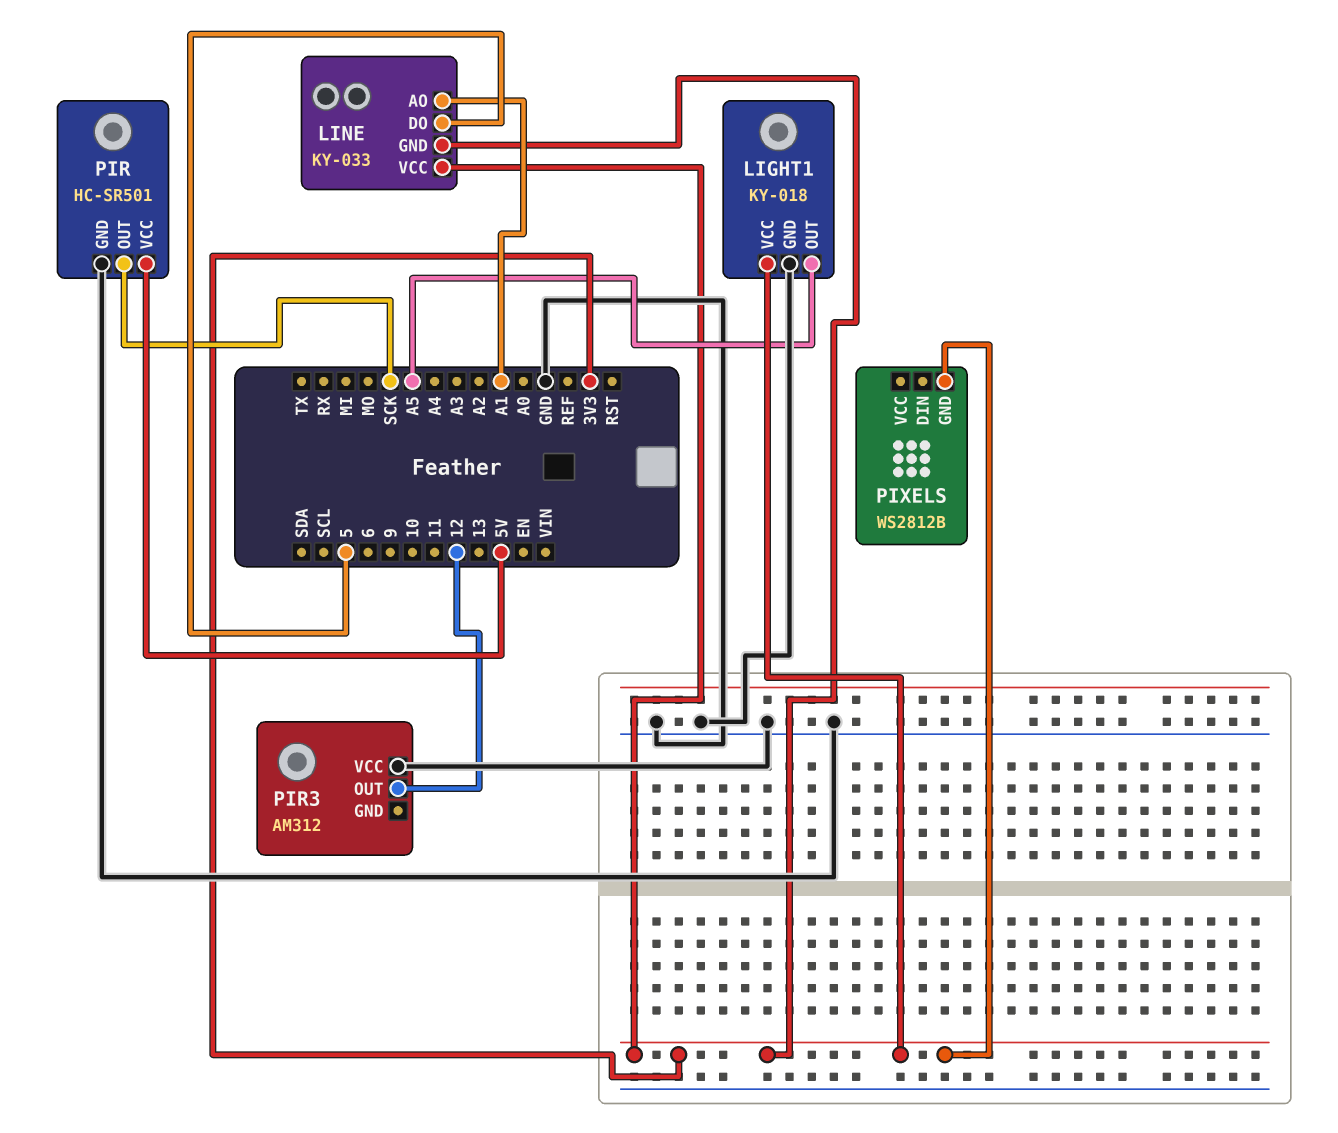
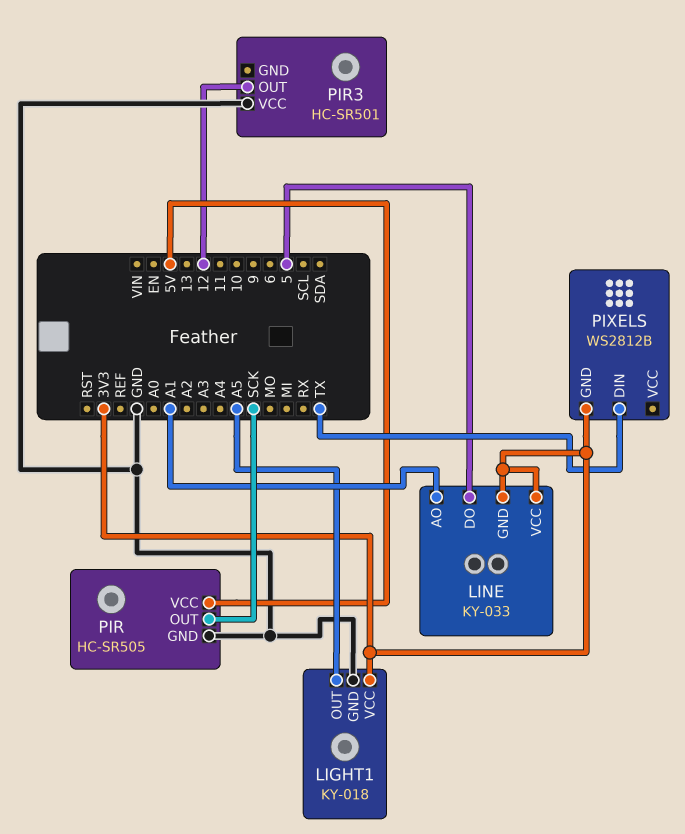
PIR: HC-SR501 -> HC-SR505
PIR3: AM312 -> HC-SR501
PIXELS pin DIN: none -> TX

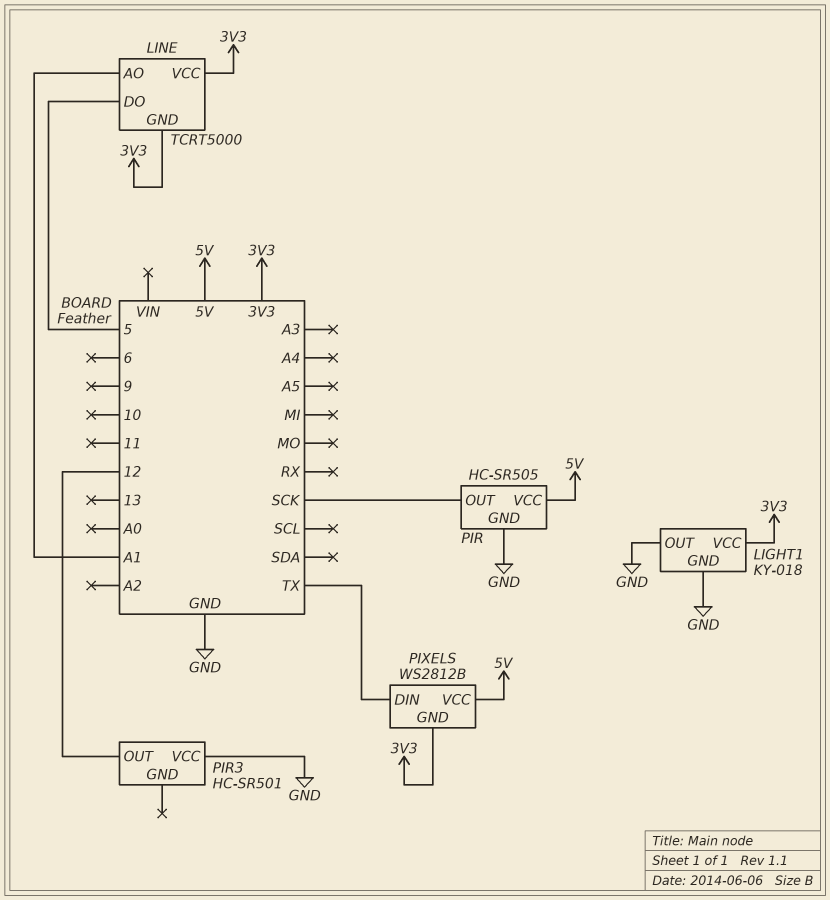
LIGHT1 pin OUT: A5 -> GND
LINE: KY-033 -> TCRT5000
PIXELS pin VCC: none -> 5V

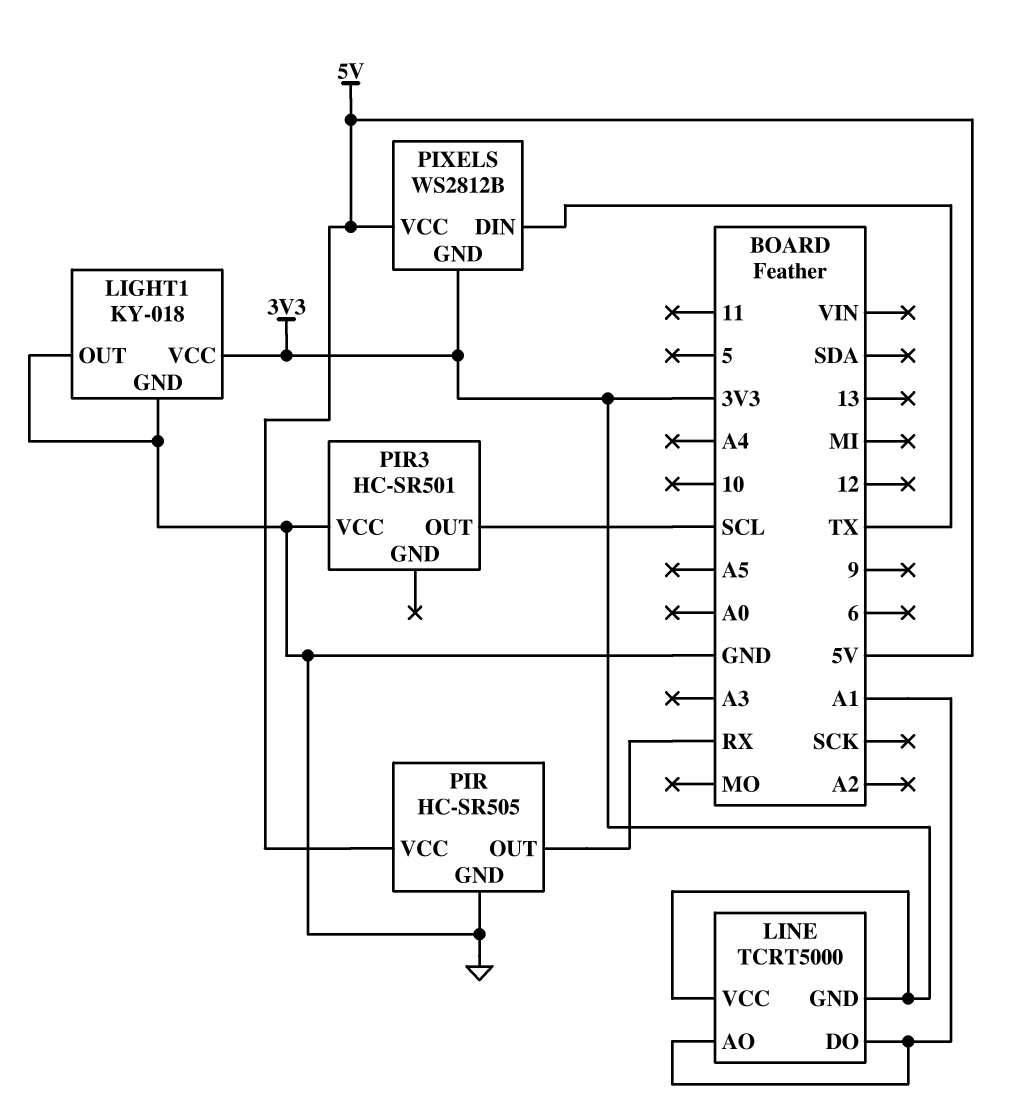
LINE pin DO: 5 -> A1
PIR pin OUT: SCK -> RX
PIR3 pin OUT: 12 -> SCL

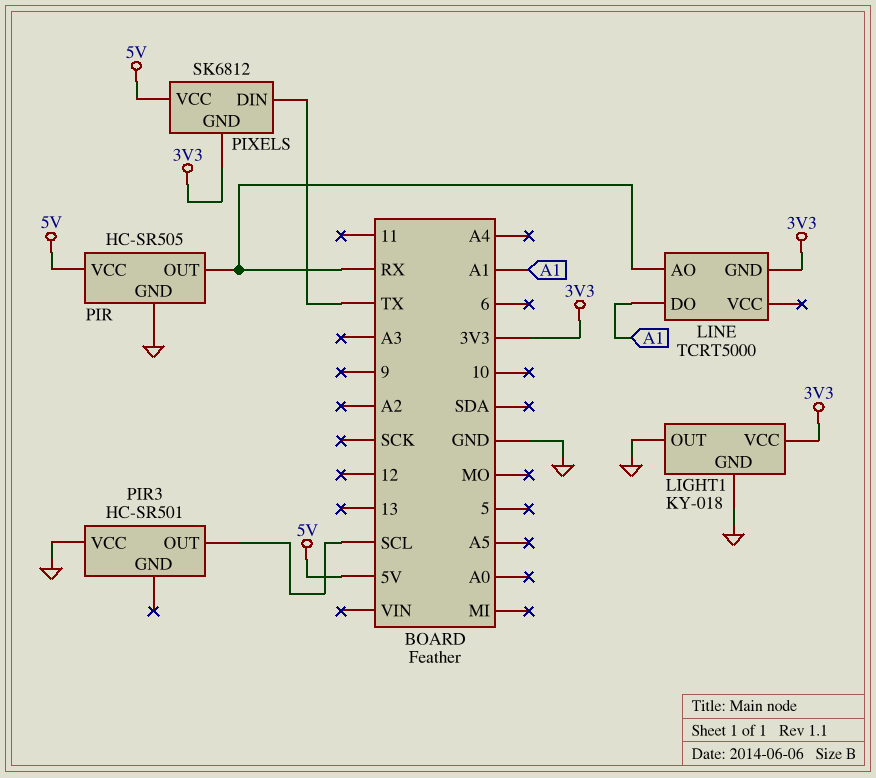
LINE pin AO: A1 -> RX
LINE pin VCC: 3V3 -> none
PIXELS: WS2812B -> SK6812

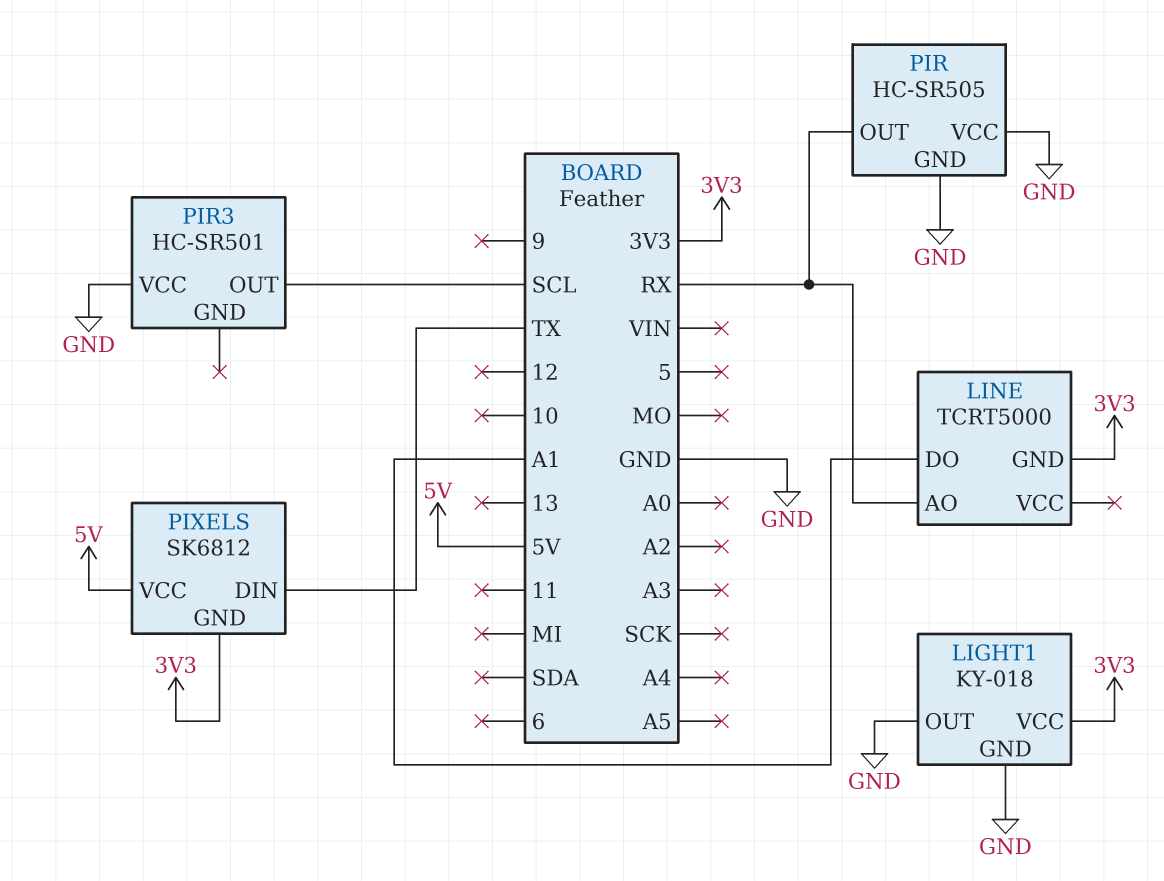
PIR pin VCC: 5V -> GND

